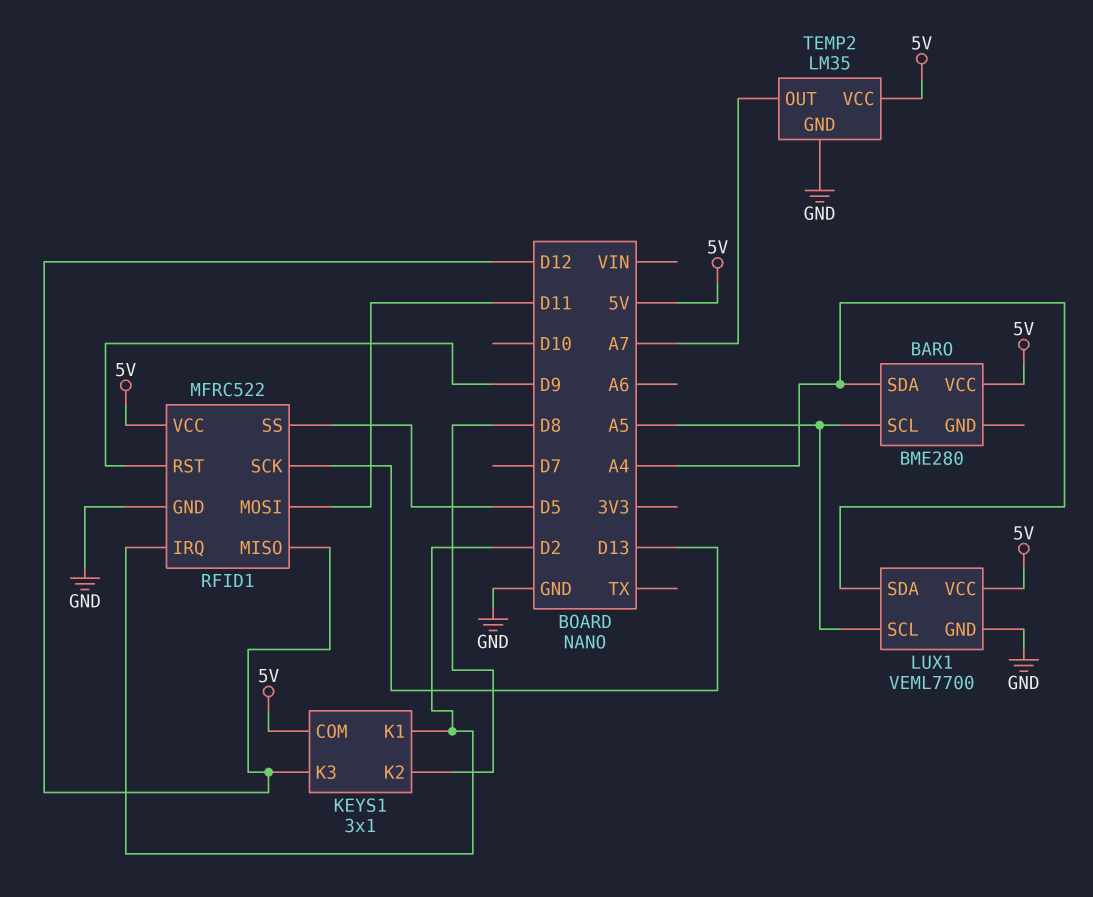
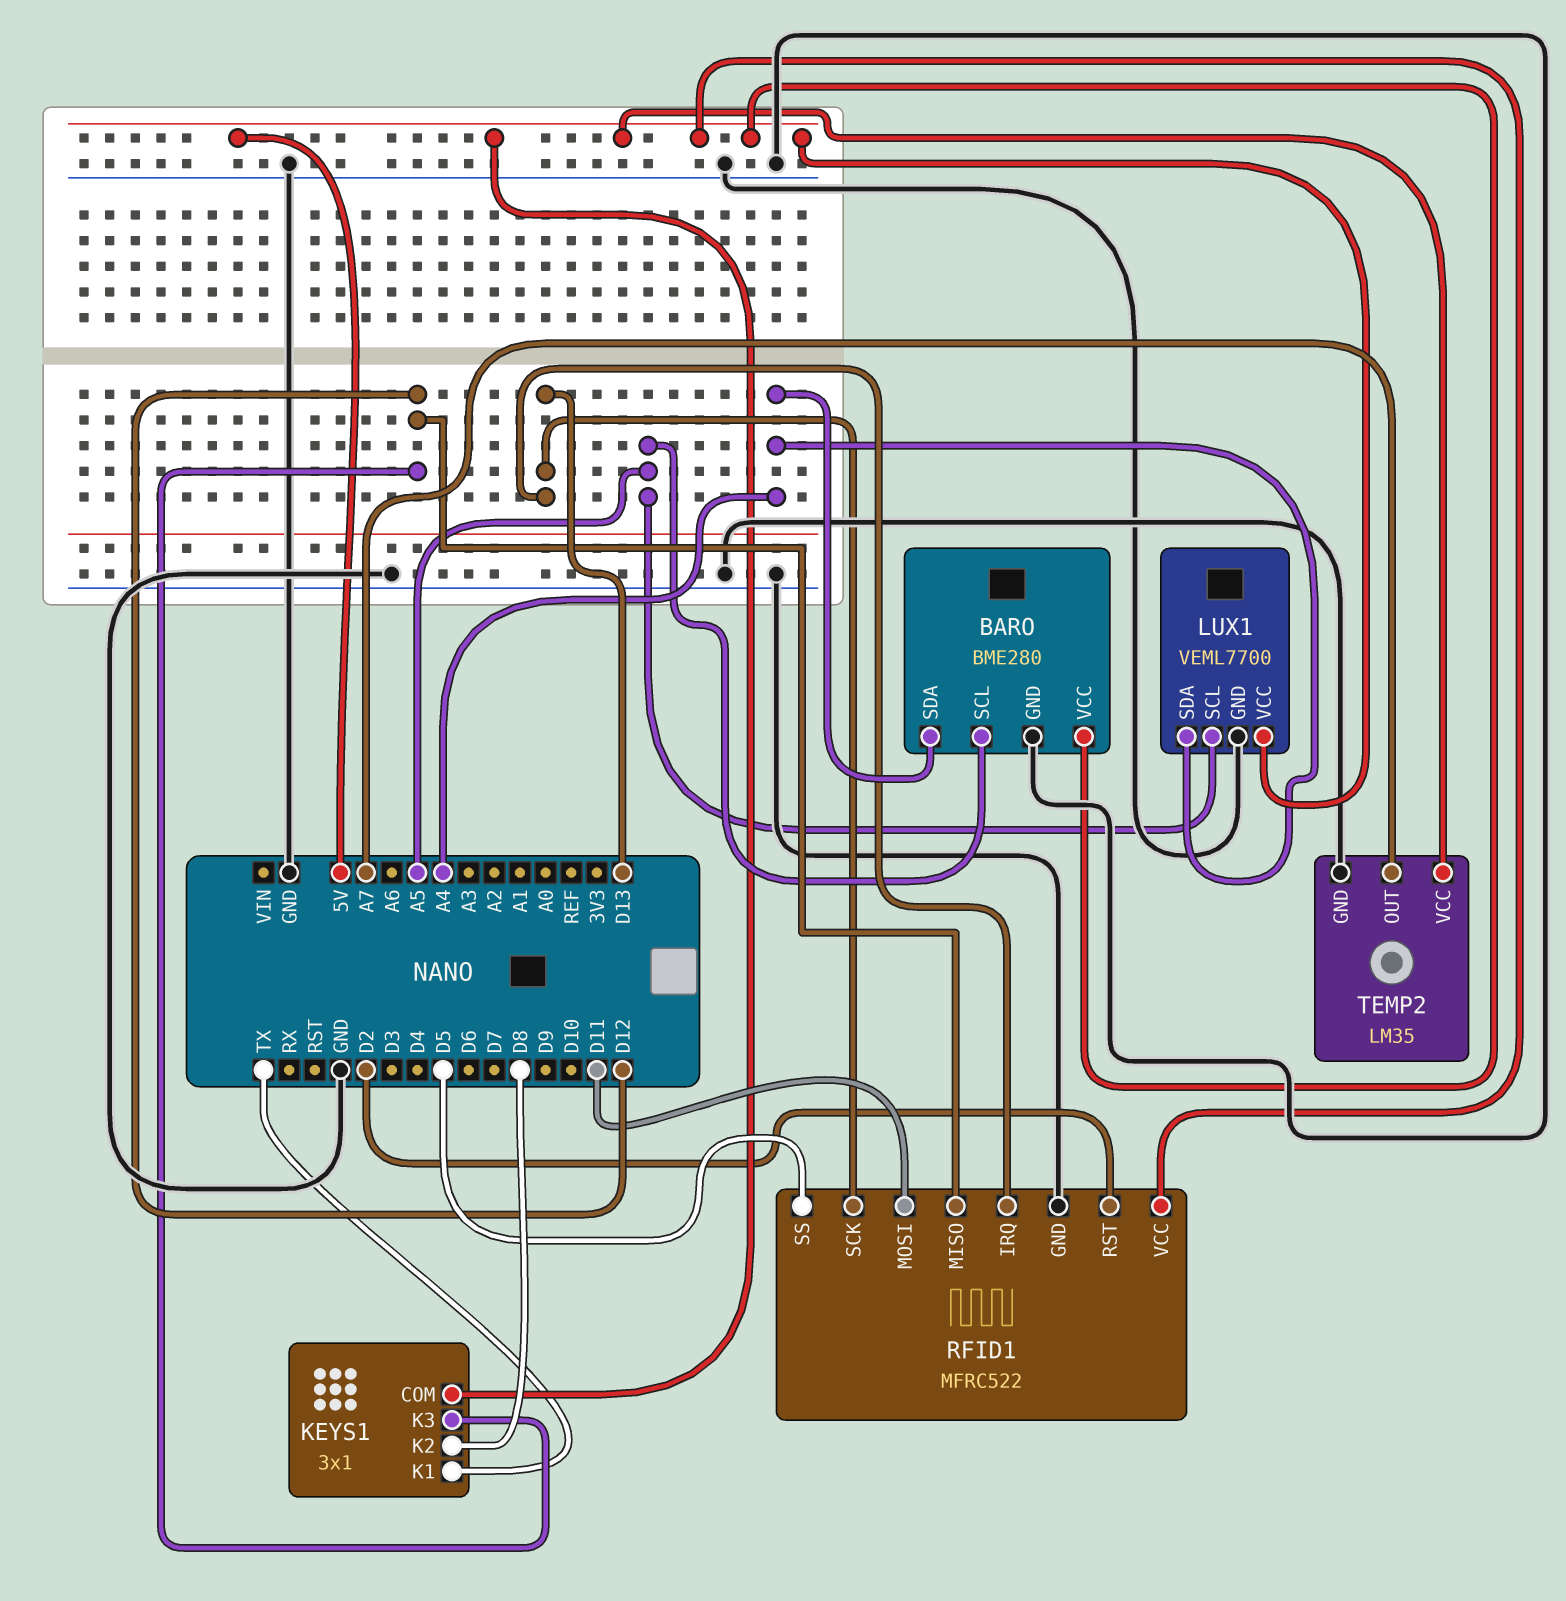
BARO pin GND: none -> GND
KEYS1 pin K1: D2 -> TX
RFID1 pin IRQ: D2 -> D13
RFID1 pin RST: D9 -> D2

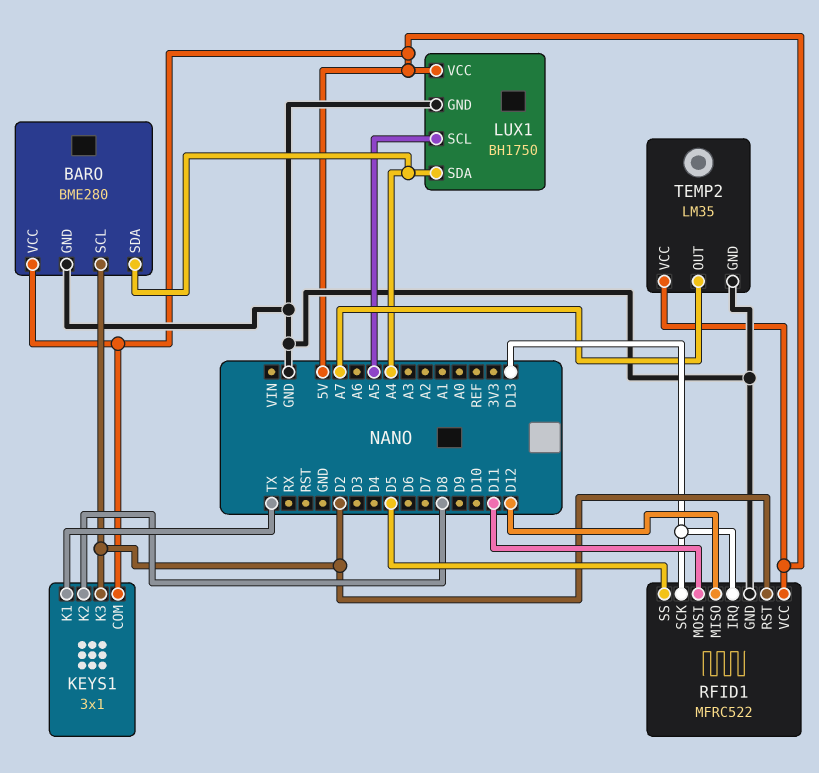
BARO pin SCL: A5 -> D2
KEYS1 pin K3: D12 -> D2
LUX1: VEML7700 -> BH1750

